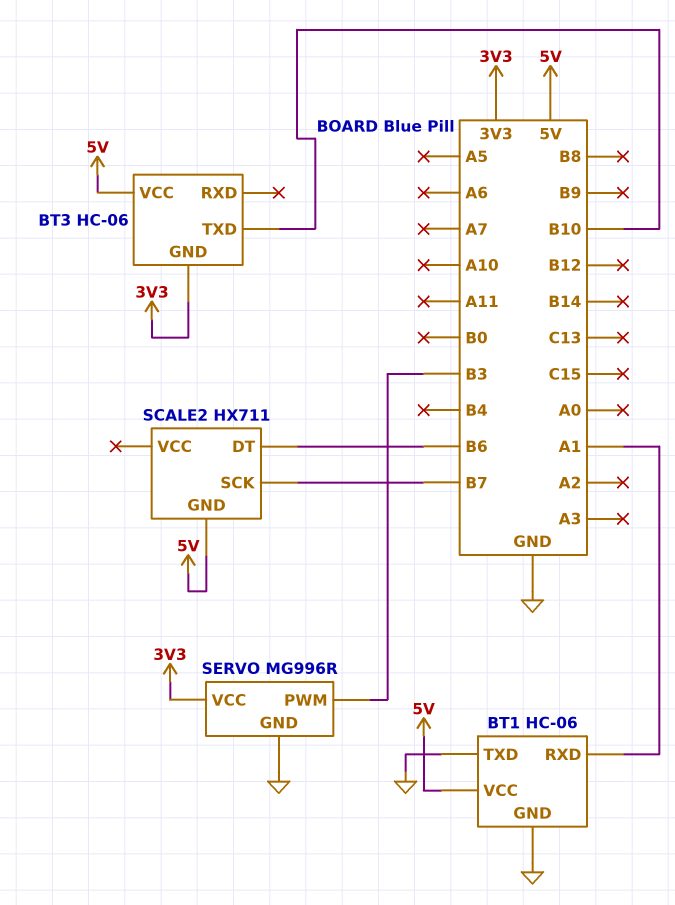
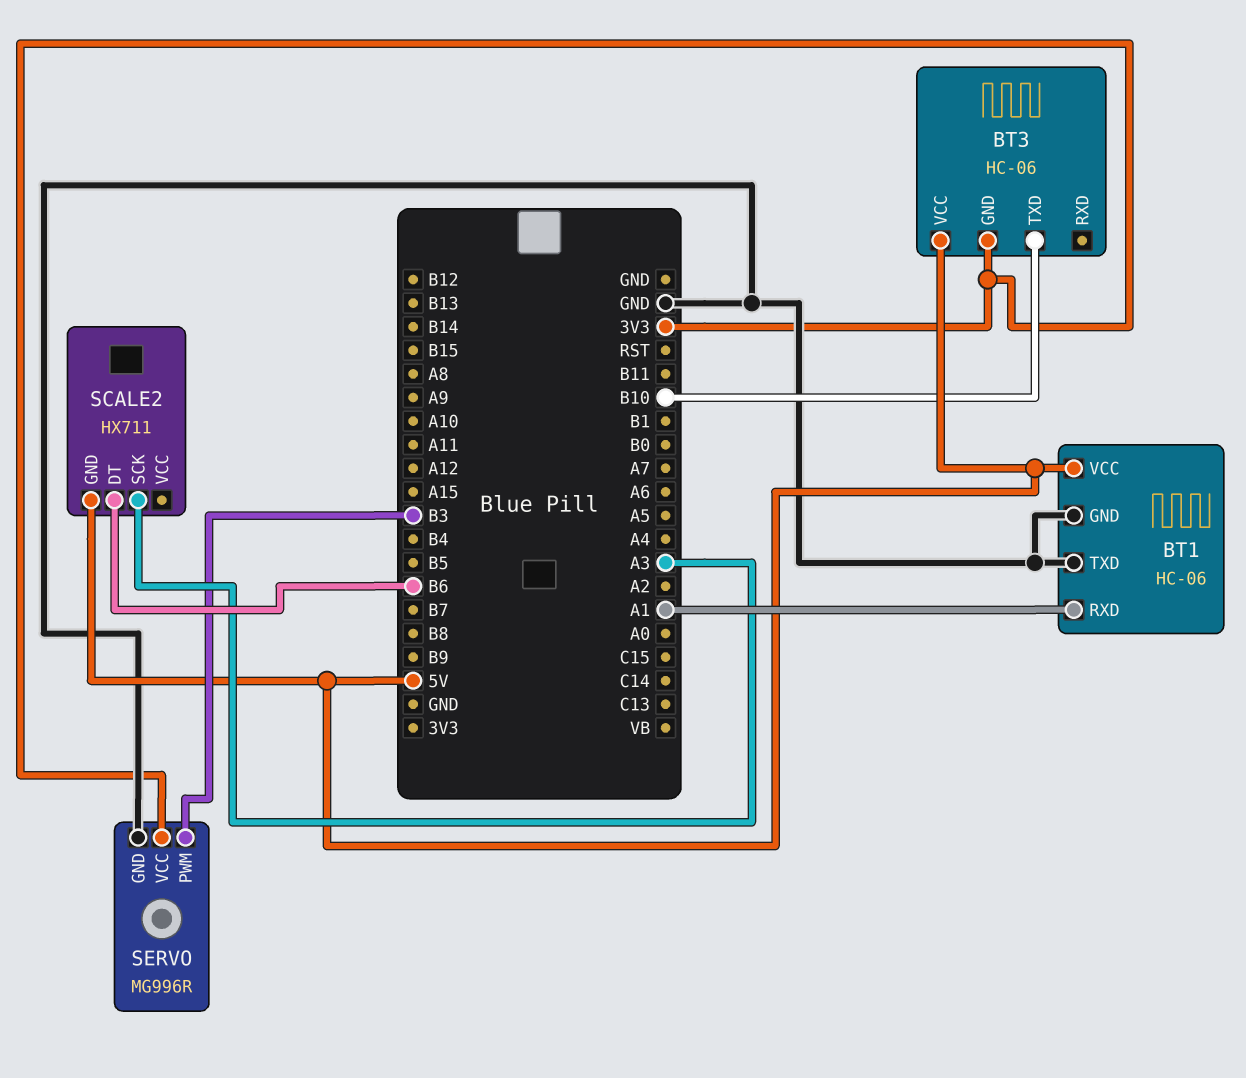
SCALE2 pin SCK: B7 -> A3

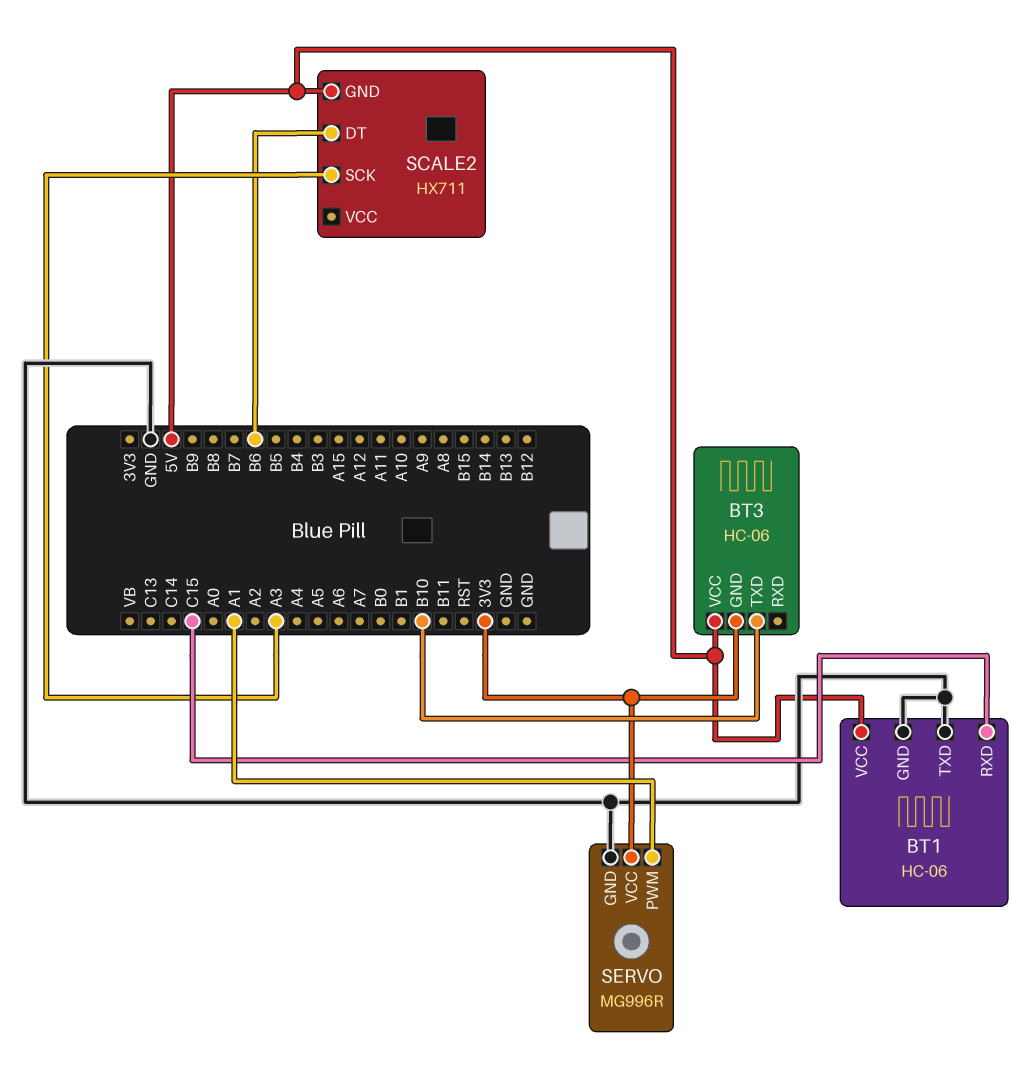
BT1 pin RXD: A1 -> C15
SERVO pin PWM: B3 -> A1

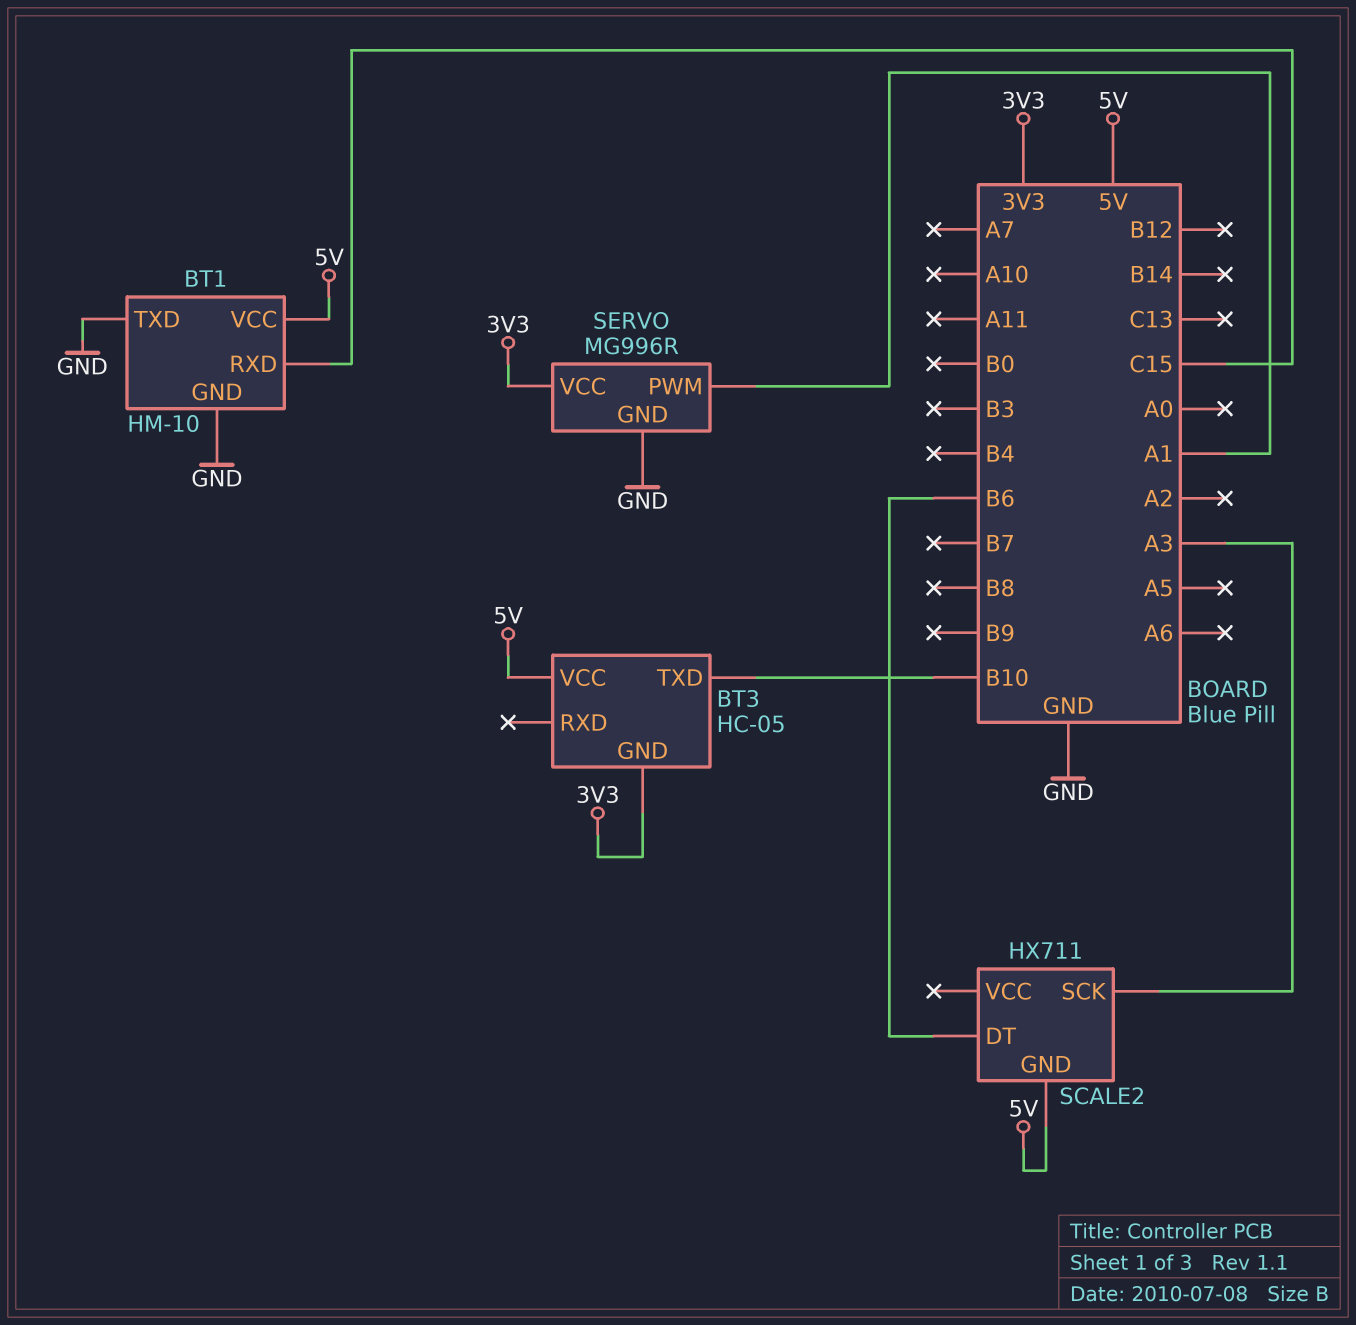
BT1: HC-06 -> HM-10
BT3: HC-06 -> HC-05

